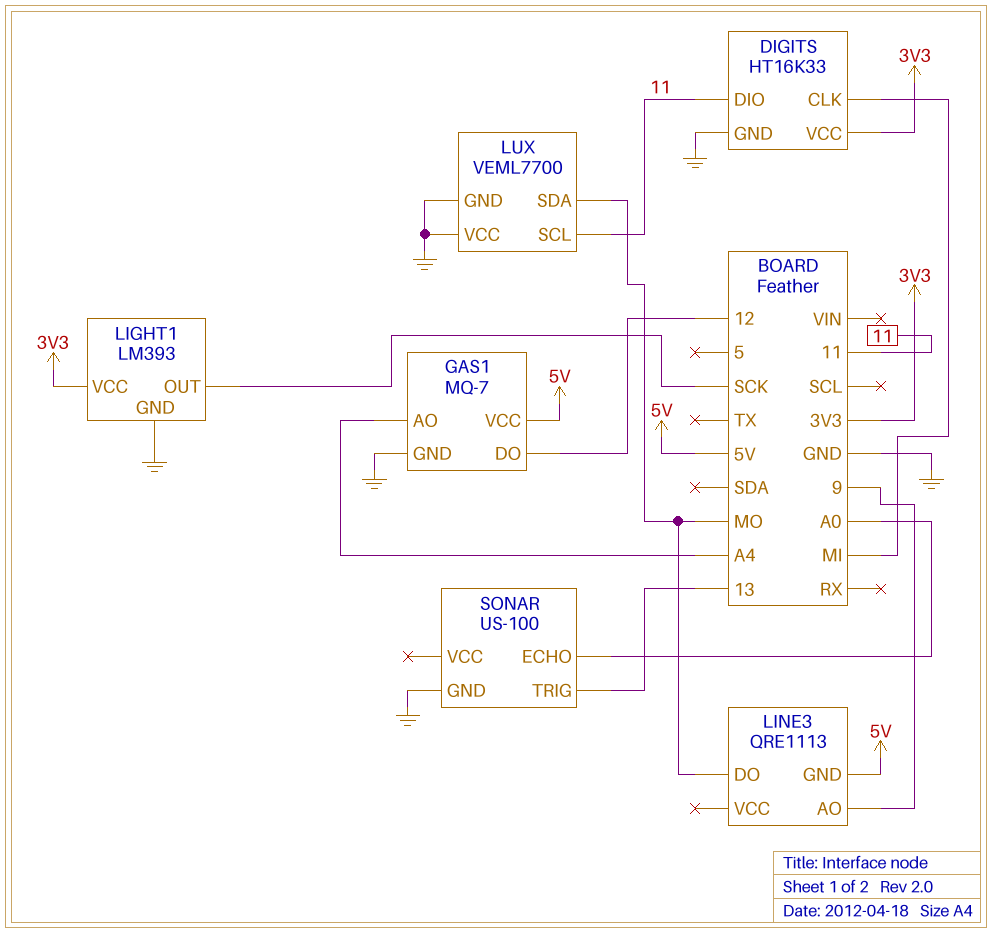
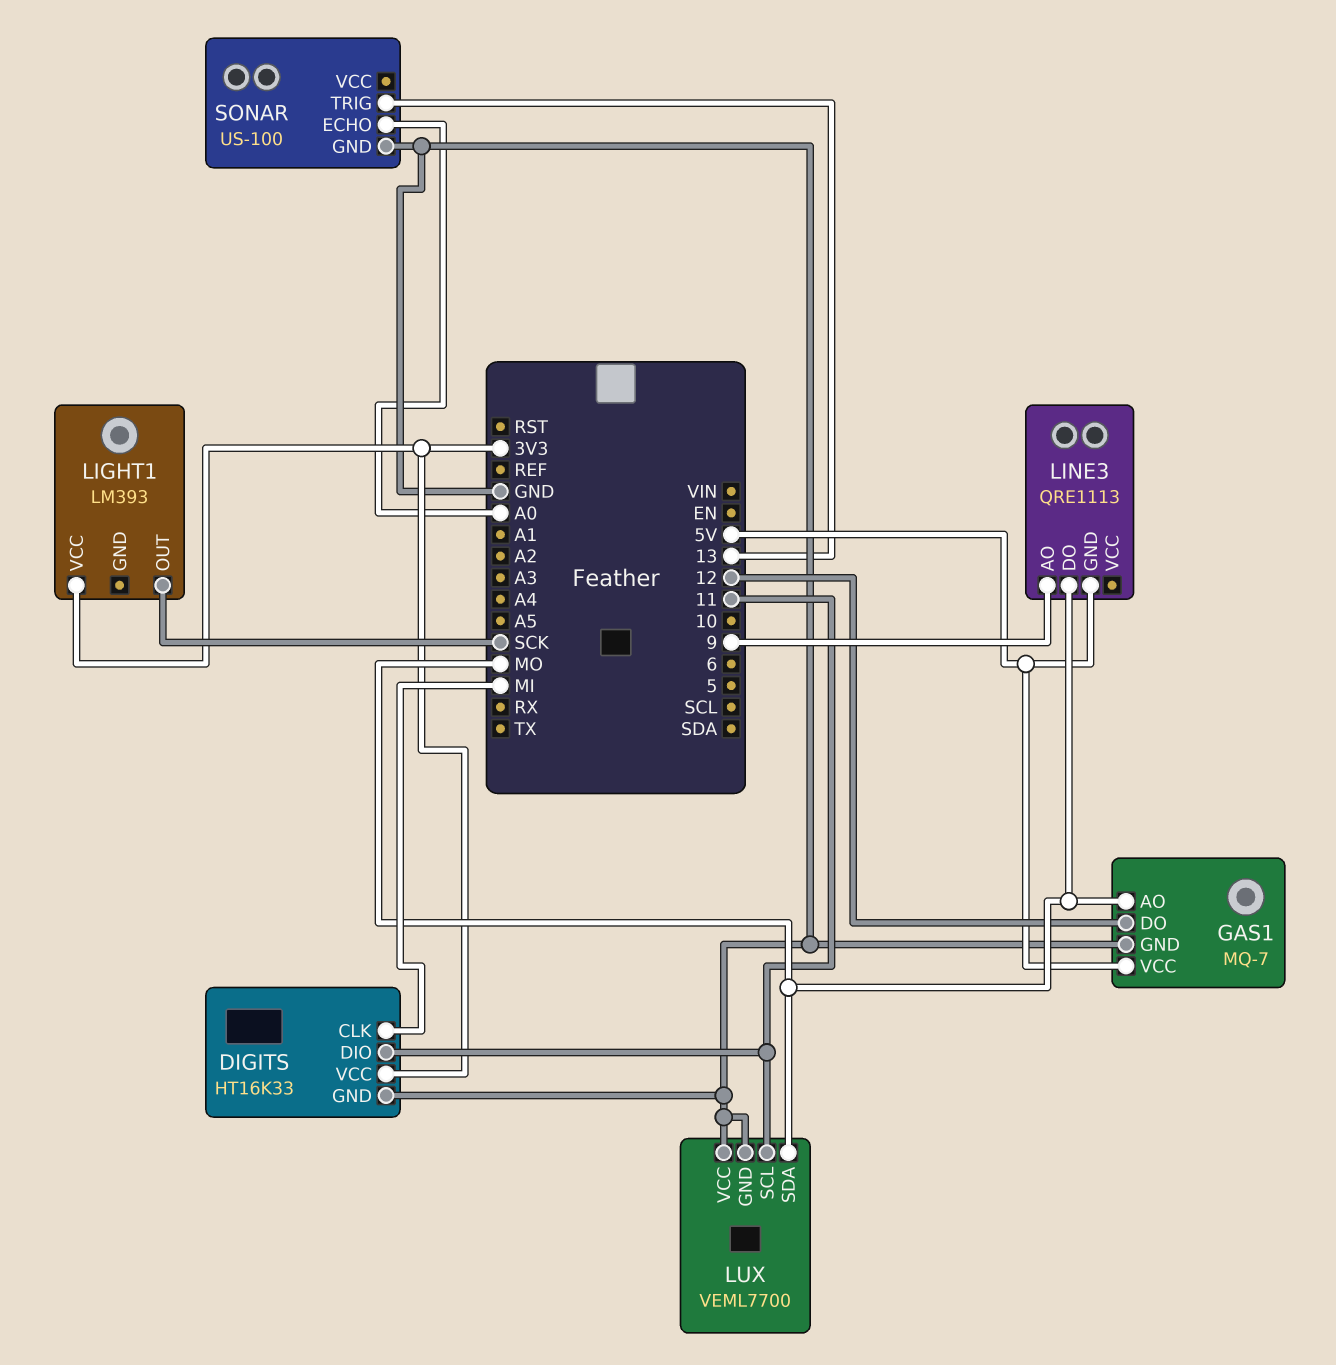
GAS1 pin AO: A4 -> MO
LIGHT1 pin GND: GND -> none

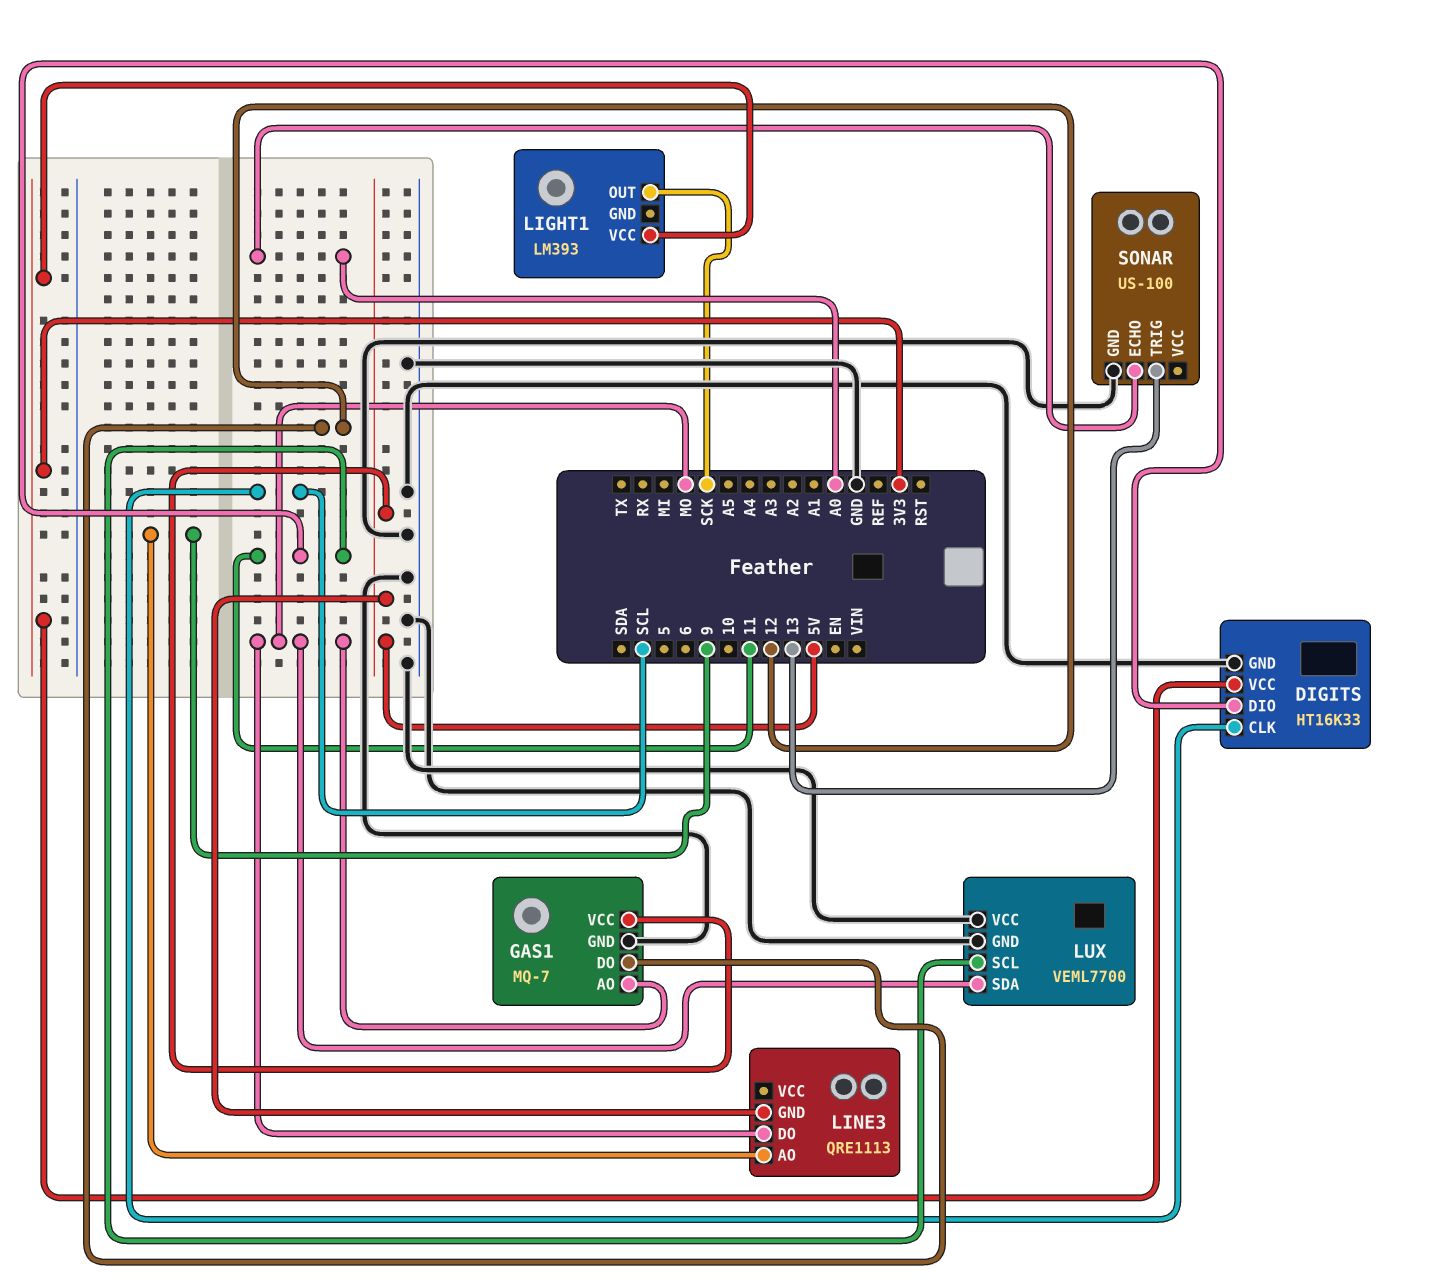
DIGITS pin CLK: MI -> SCL

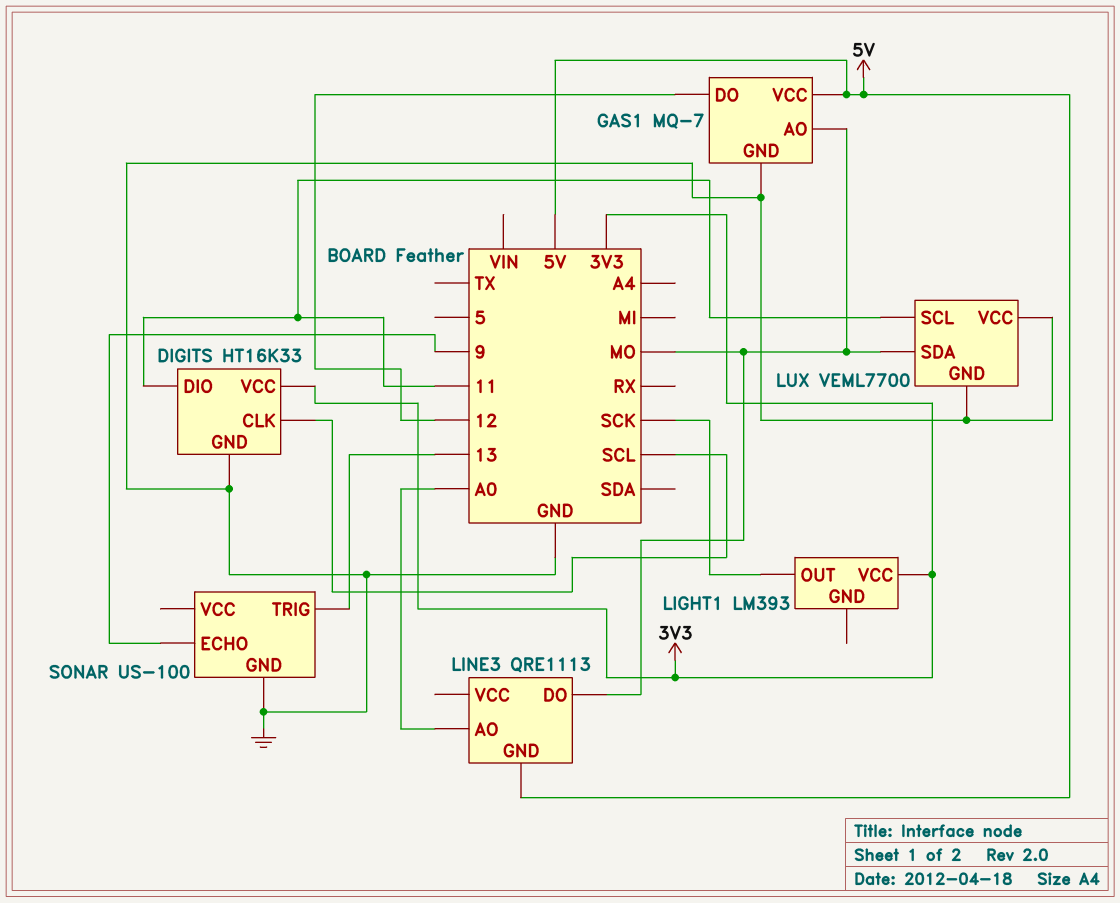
LINE3 pin AO: 9 -> A0
SONAR pin ECHO: A0 -> 9

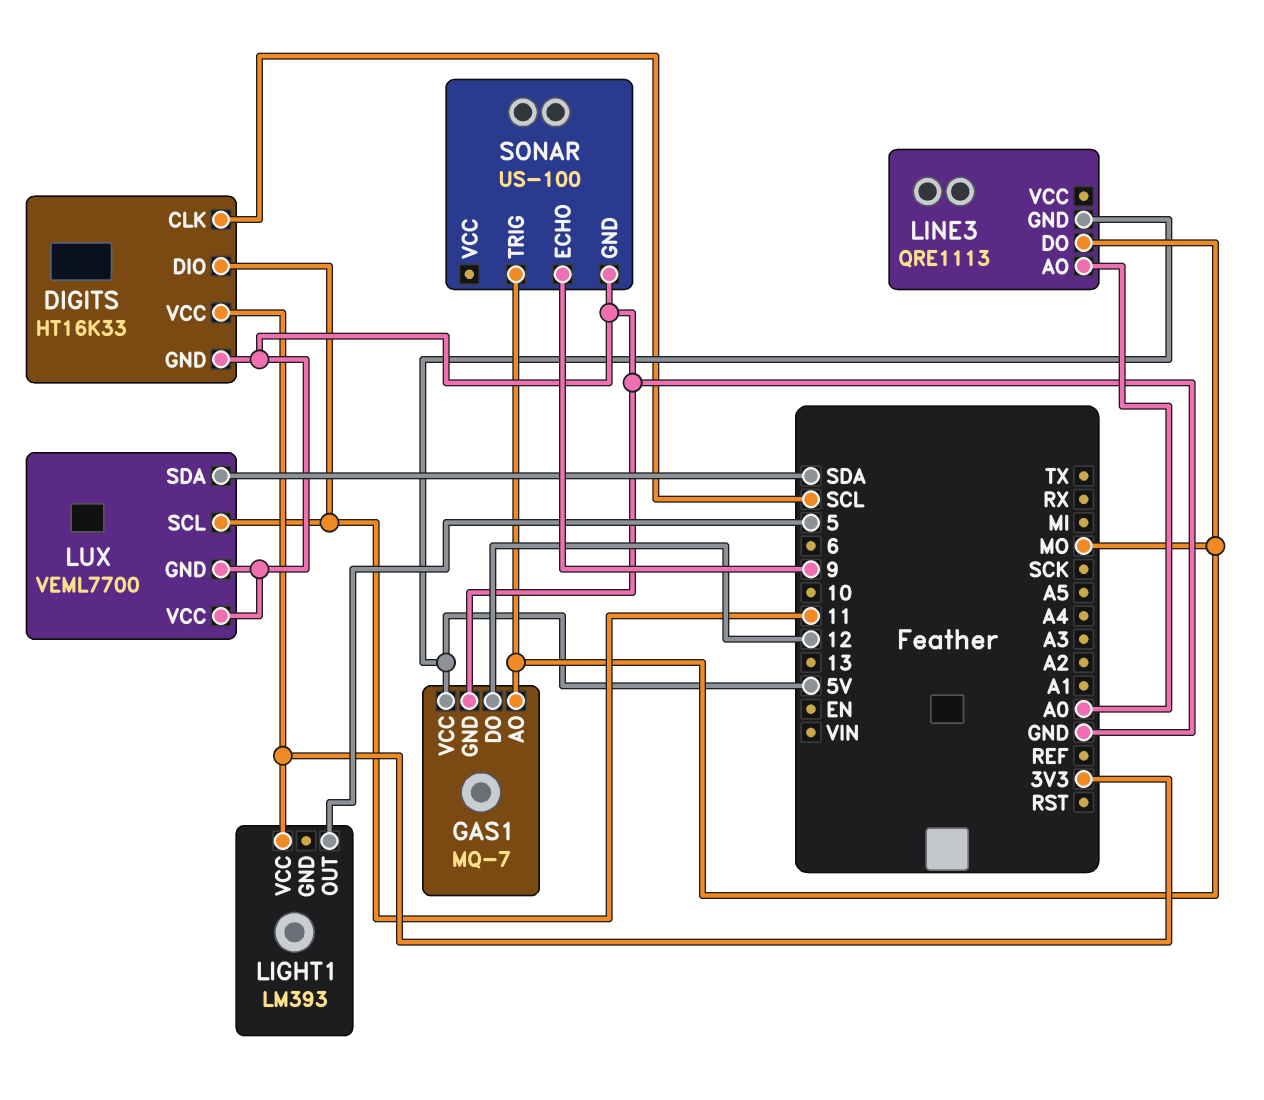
LIGHT1 pin OUT: SCK -> 5
LUX pin SDA: MO -> SDA
SONAR pin TRIG: 13 -> MO

